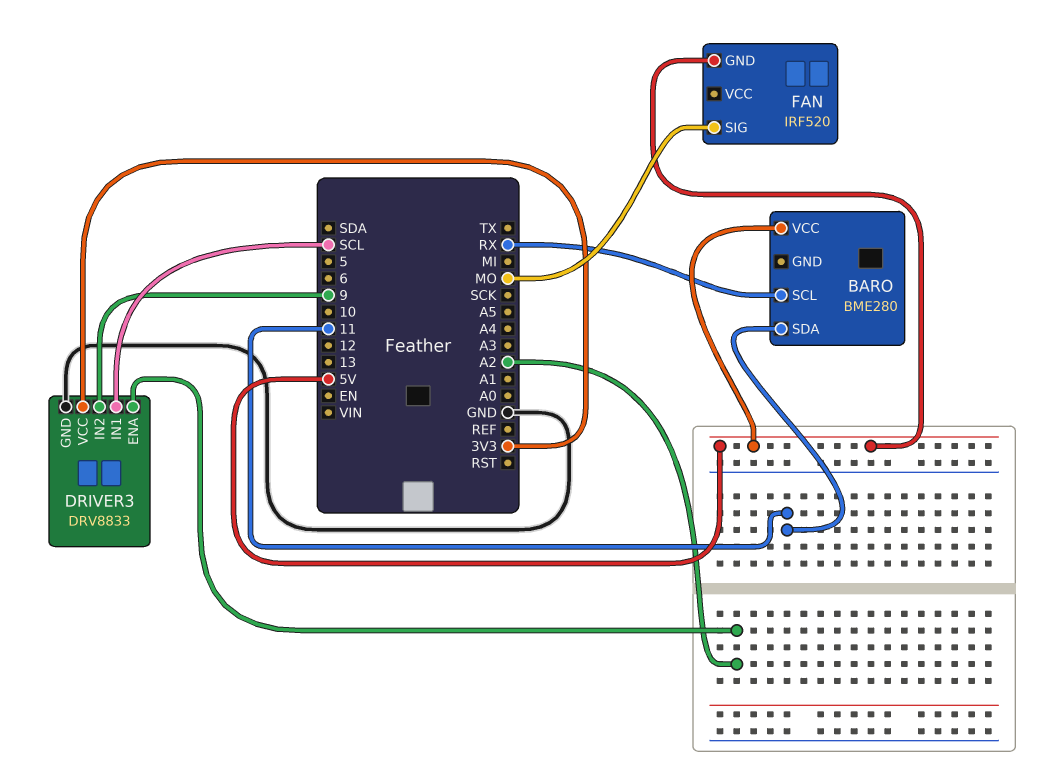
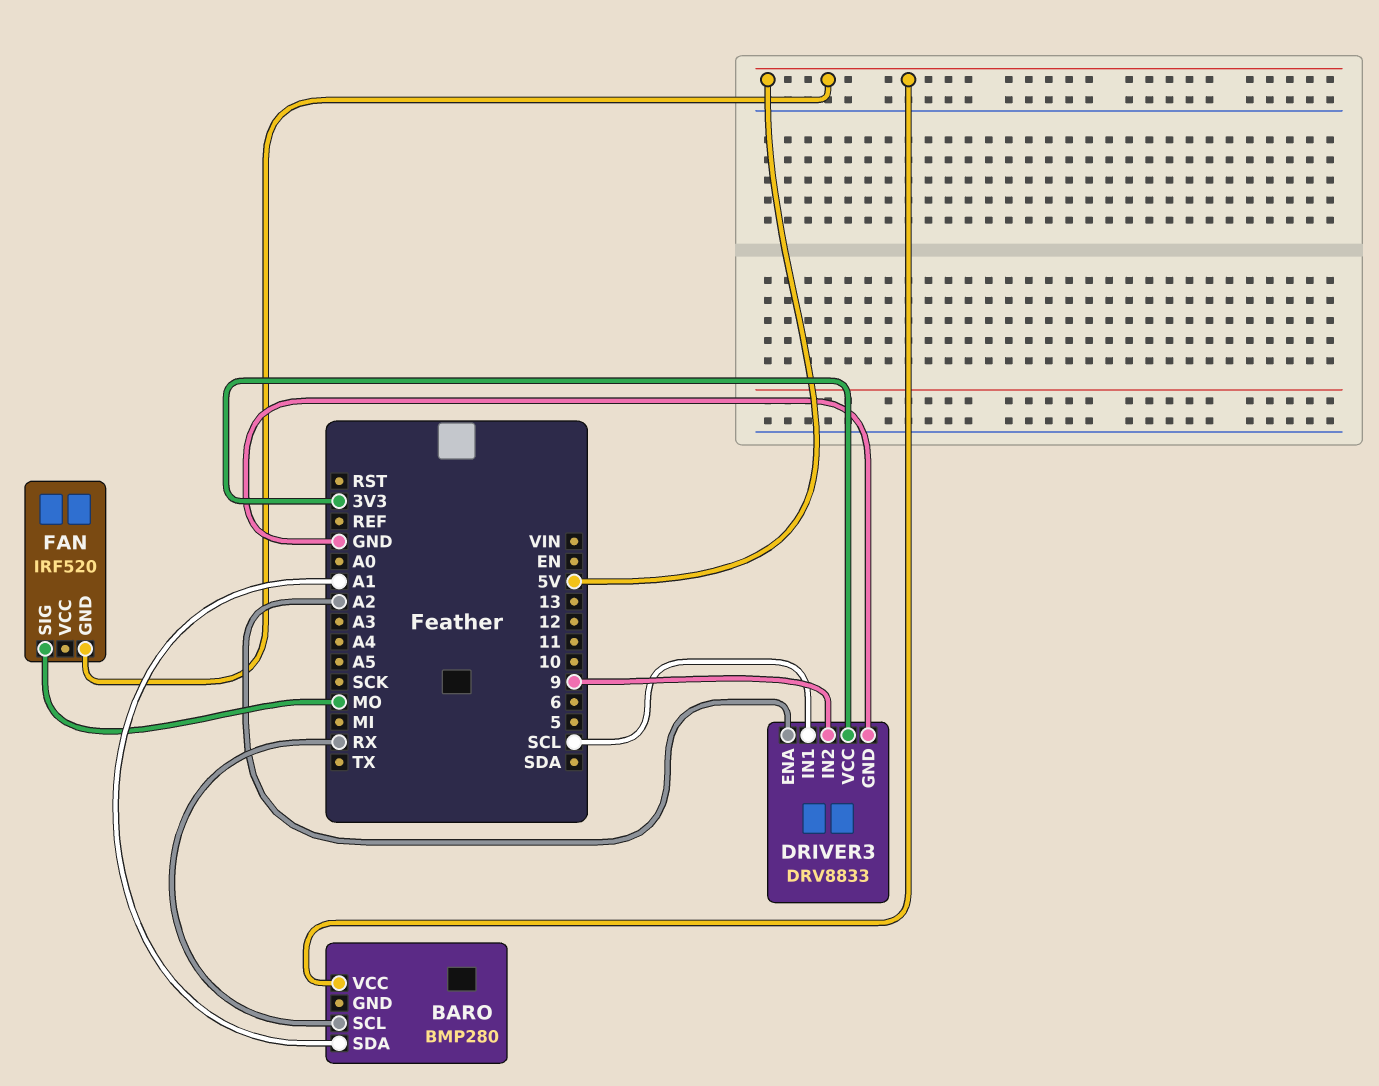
BARO: BME280 -> BMP280
BARO pin SDA: 11 -> A1

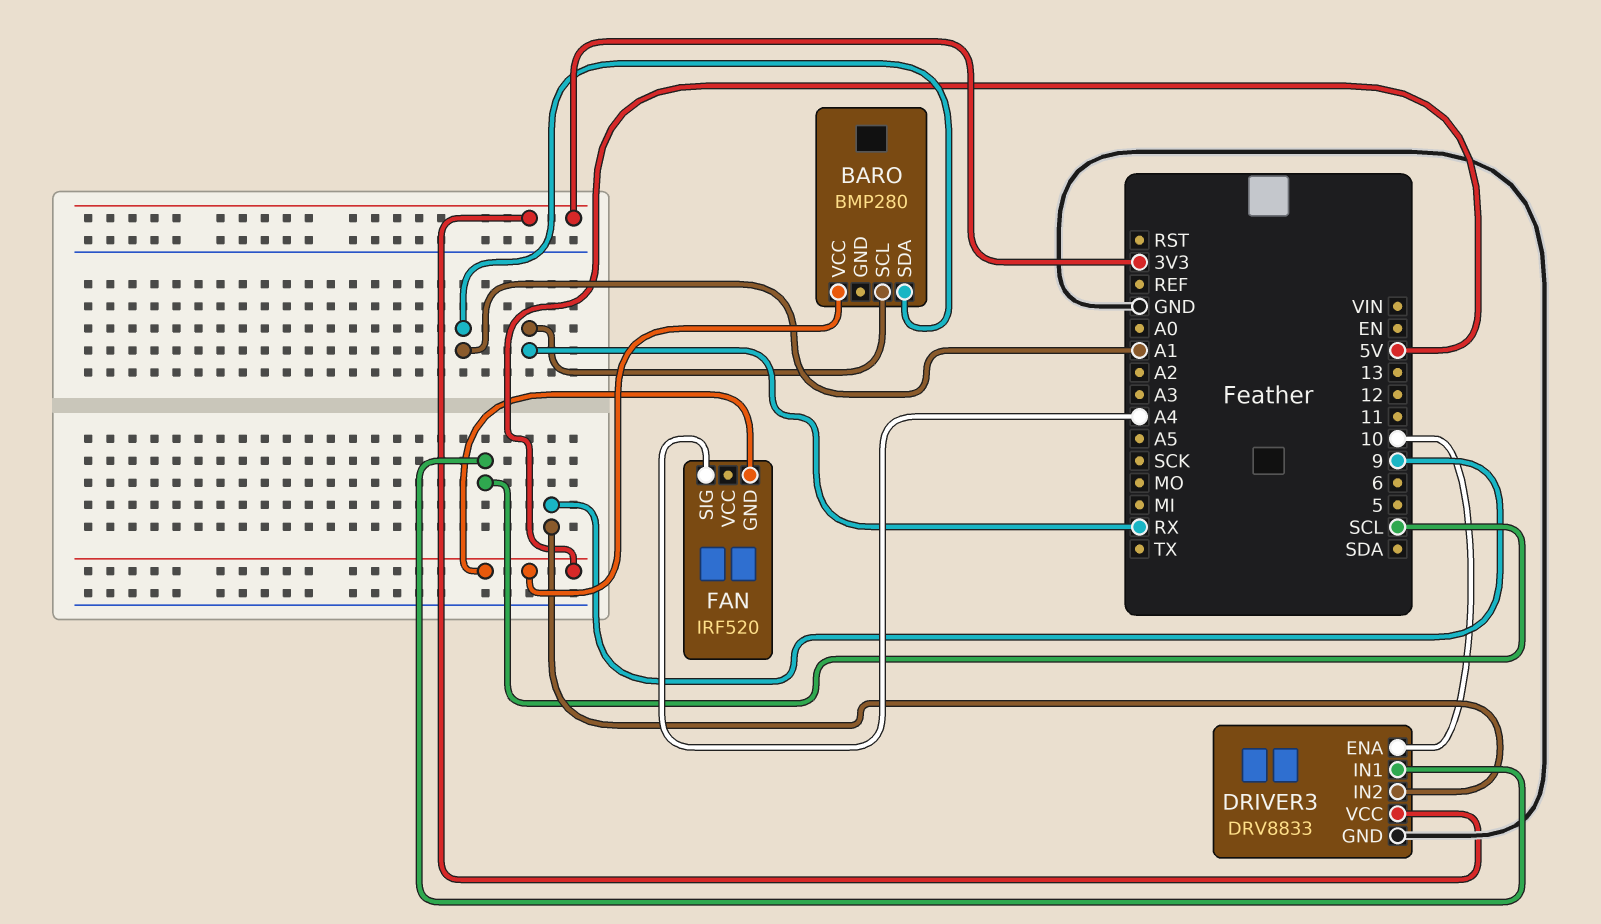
DRIVER3 pin ENA: A2 -> 10
FAN pin SIG: MO -> A4

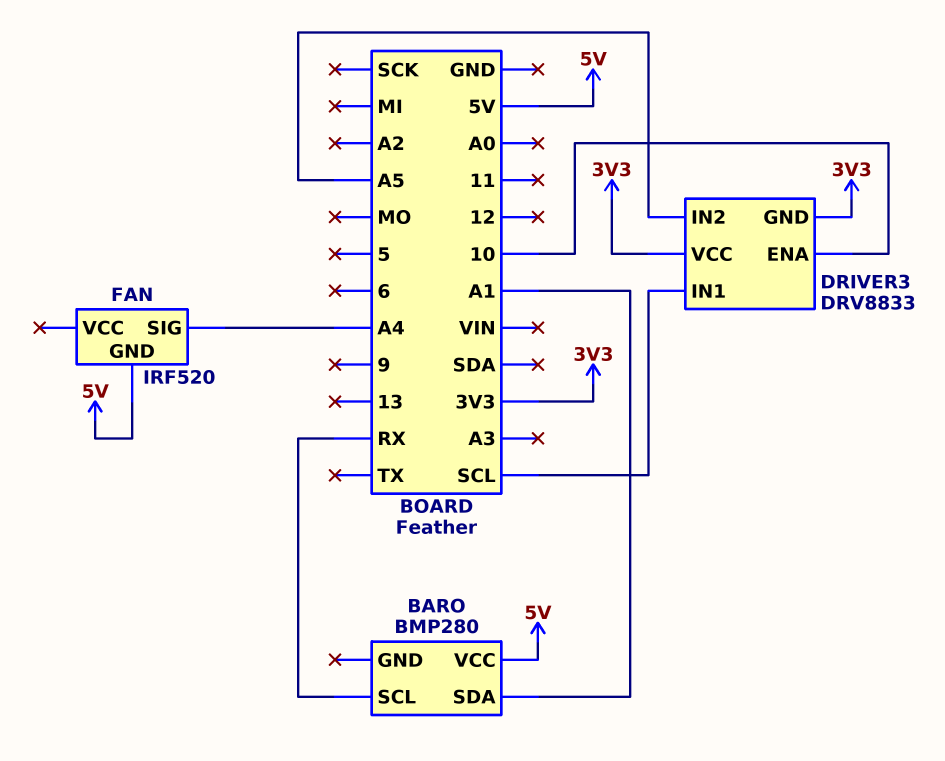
DRIVER3 pin GND: GND -> 3V3
DRIVER3 pin IN2: 9 -> A5

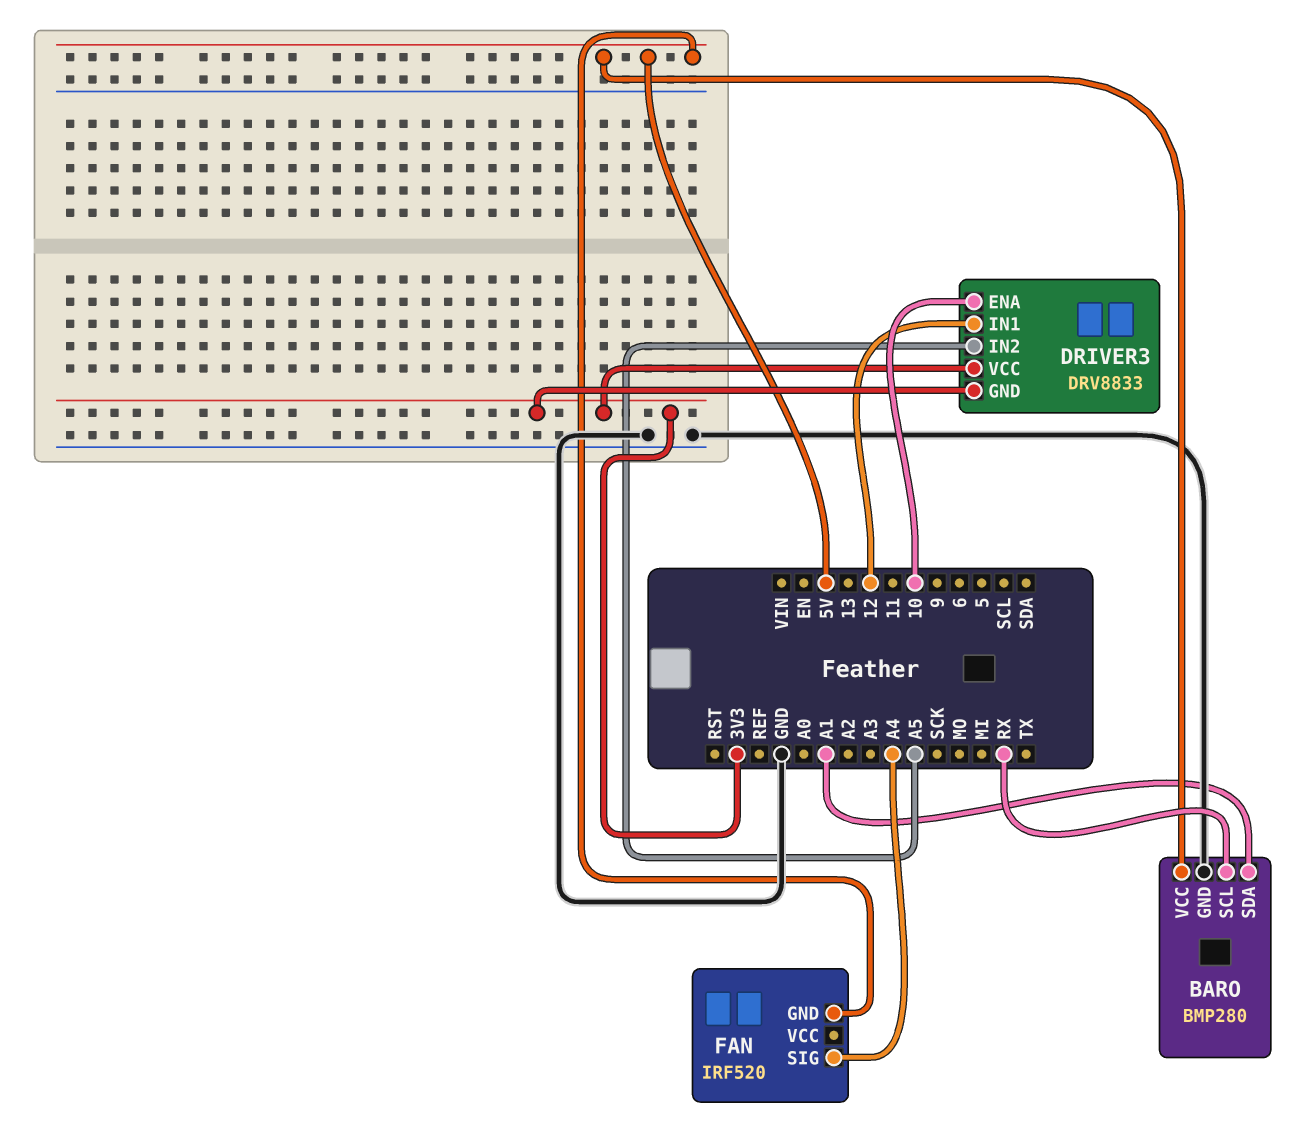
BARO pin GND: none -> GND
DRIVER3 pin IN1: SCL -> 12

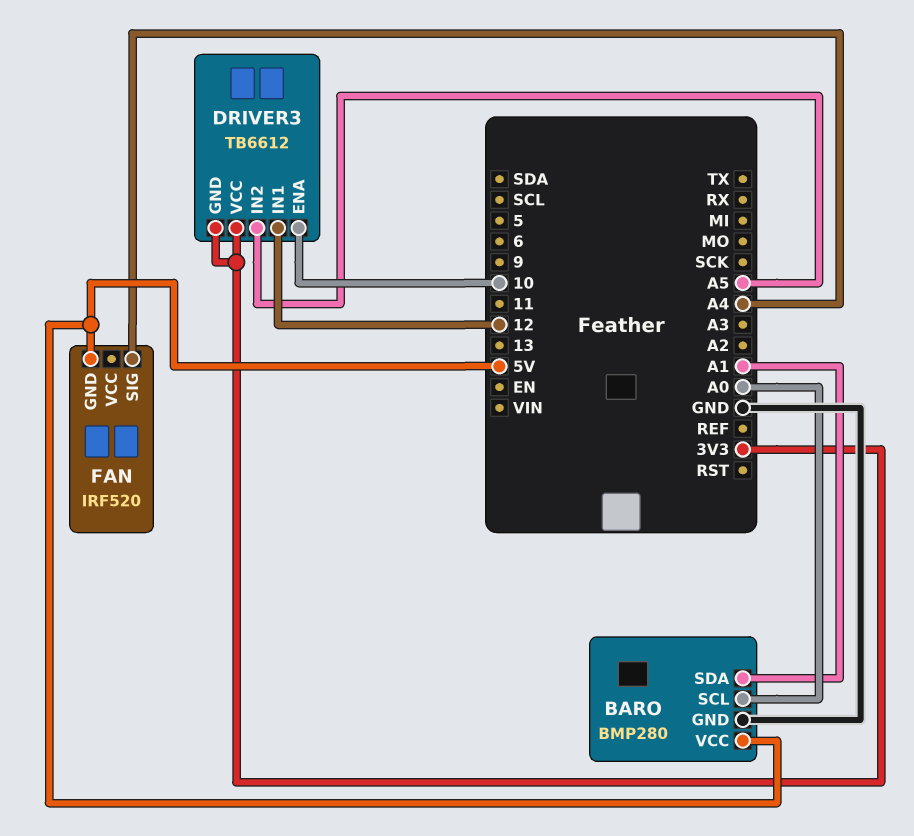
BARO pin SCL: RX -> A0
DRIVER3: DRV8833 -> TB6612

